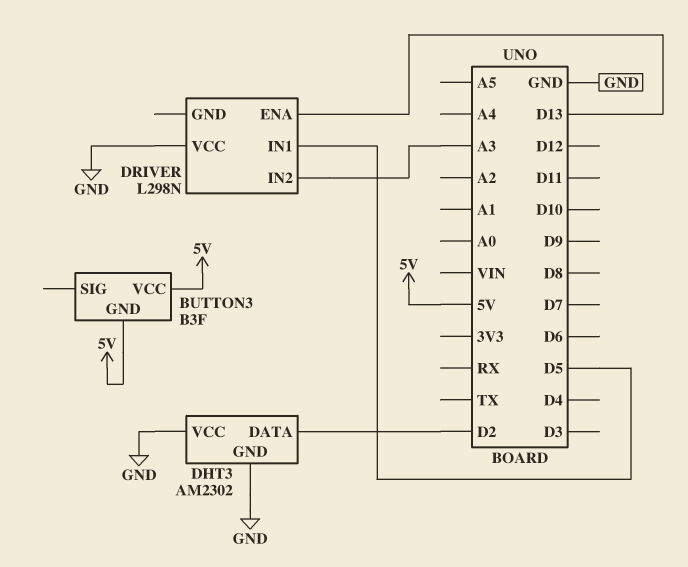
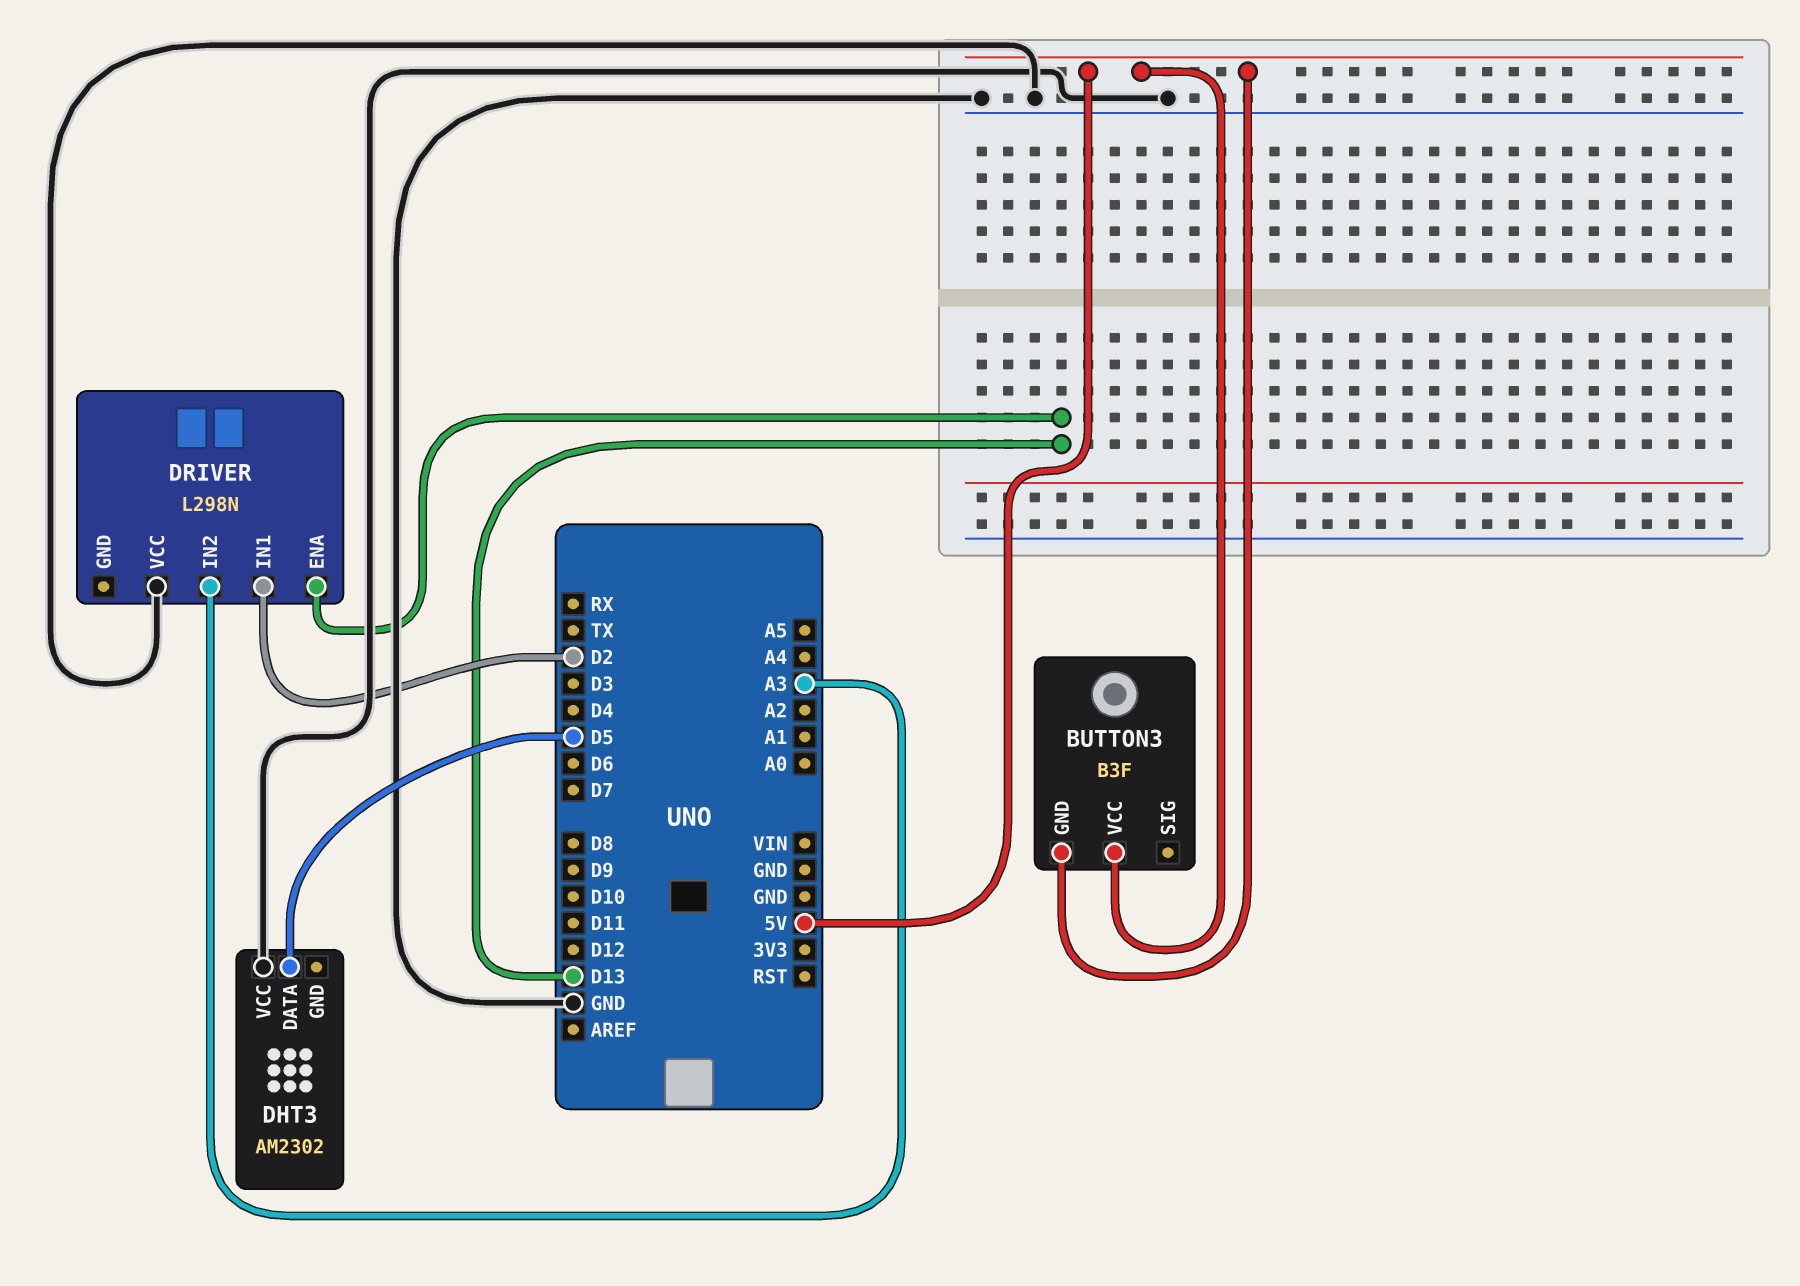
DHT3 pin DATA: D2 -> D5
DHT3 pin GND: GND -> none
DRIVER pin IN1: D5 -> D2

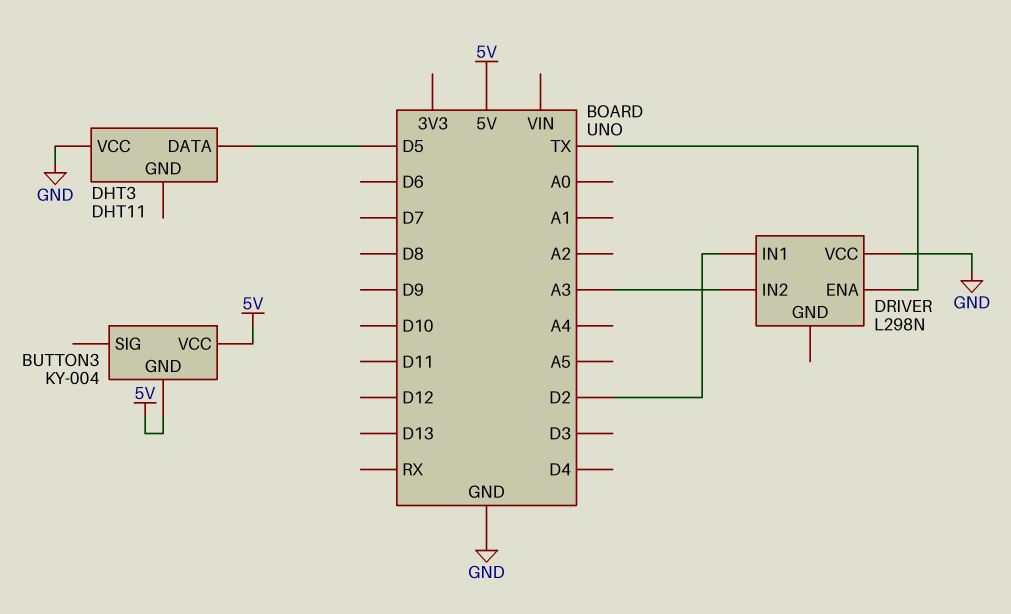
BUTTON3: B3F -> KY-004
DHT3: AM2302 -> DHT11
DRIVER pin ENA: D13 -> TX

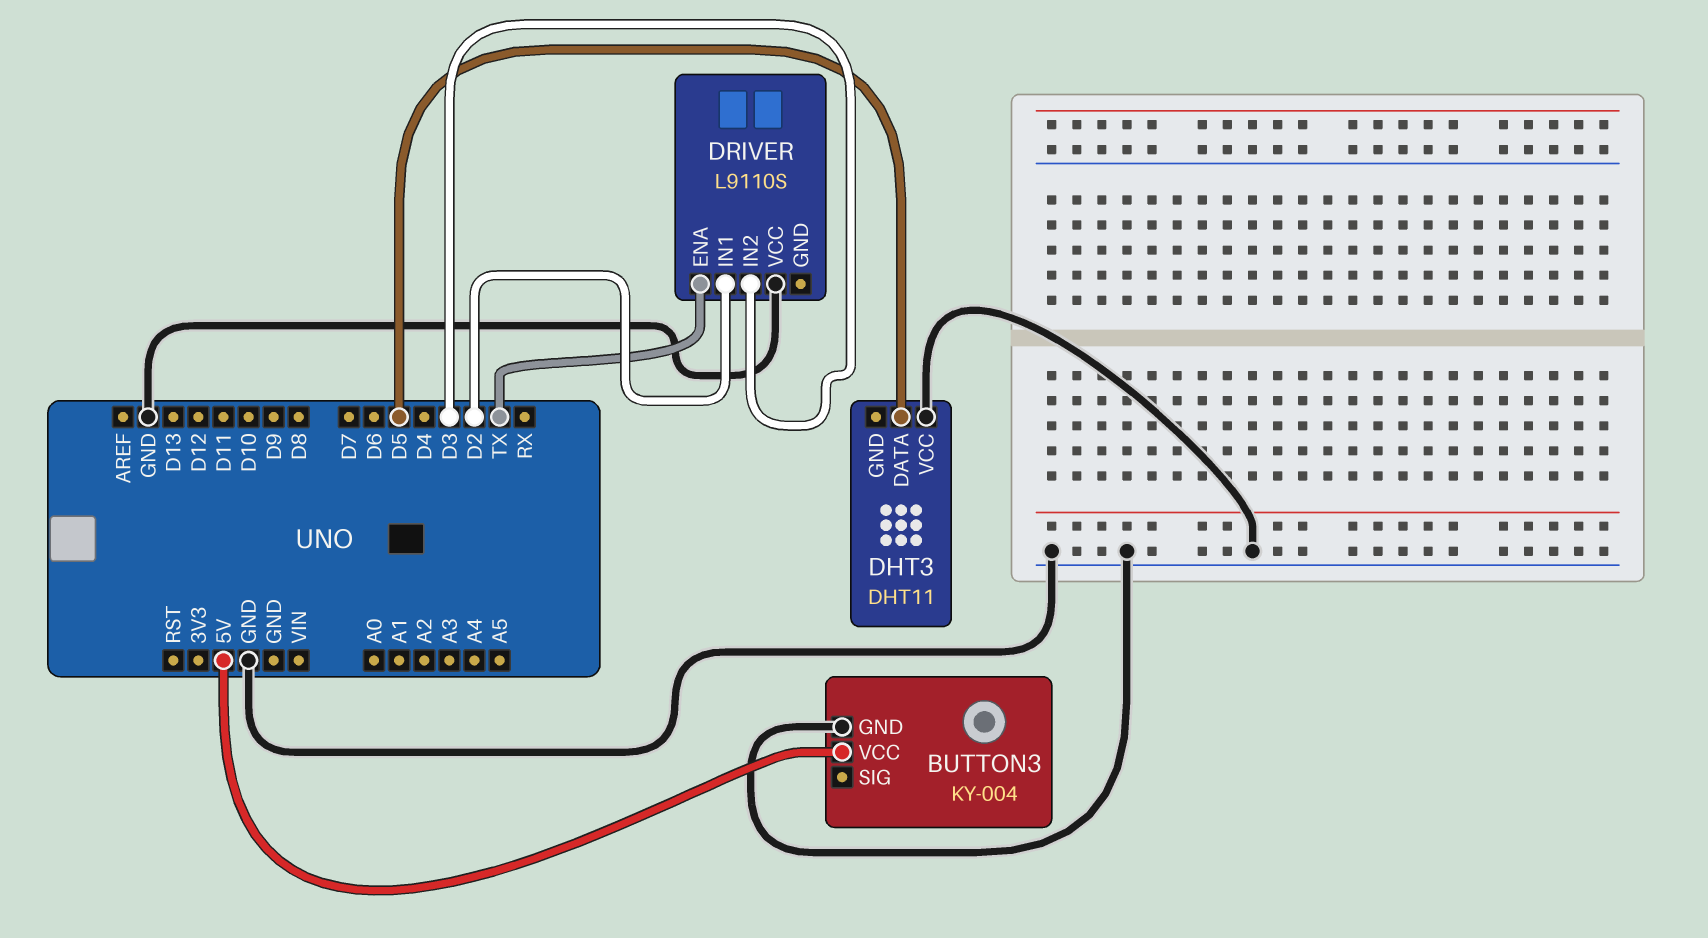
BUTTON3 pin GND: 5V -> GND
DRIVER: L298N -> L9110S
DRIVER pin IN2: A3 -> D3

